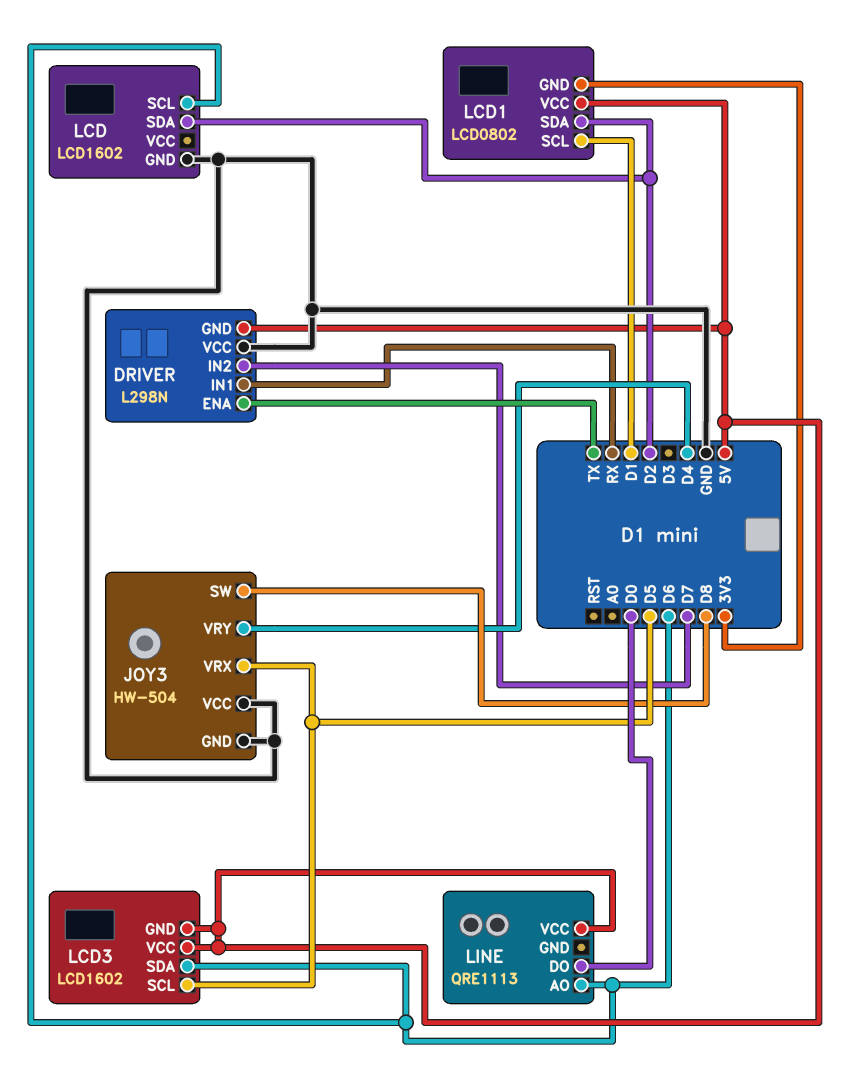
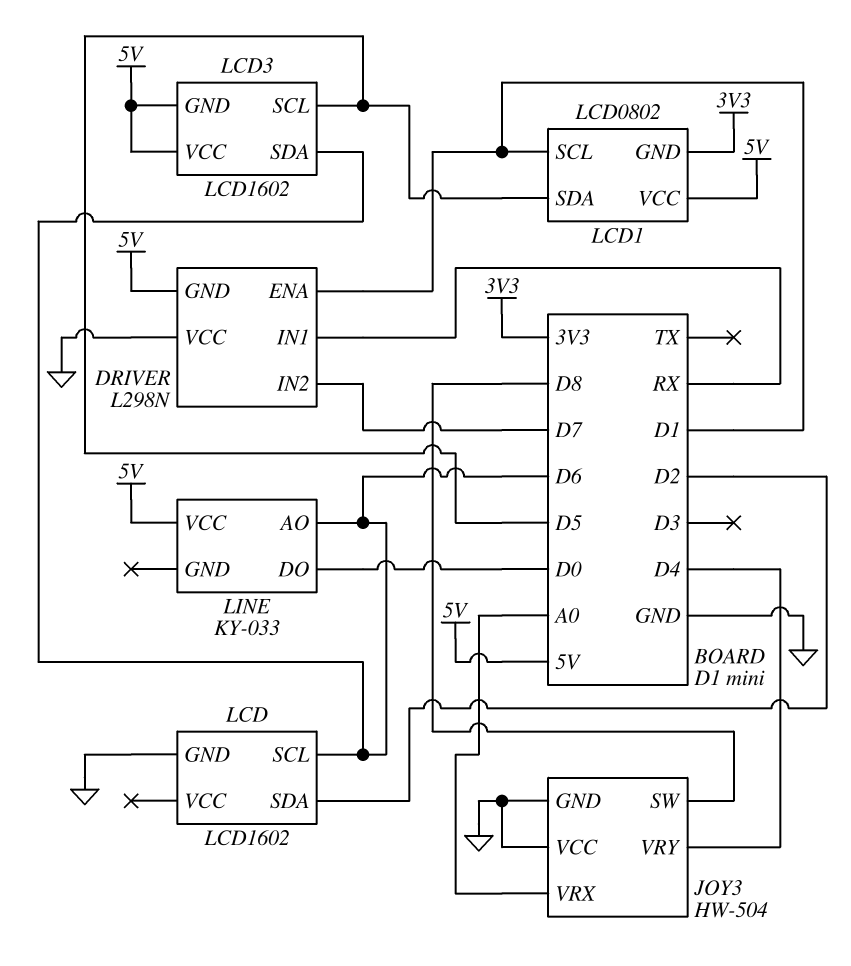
DRIVER pin ENA: TX -> D1
JOY3 pin VRX: D5 -> A0
LCD1 pin SDA: D2 -> D5
LINE: QRE1113 -> KY-033

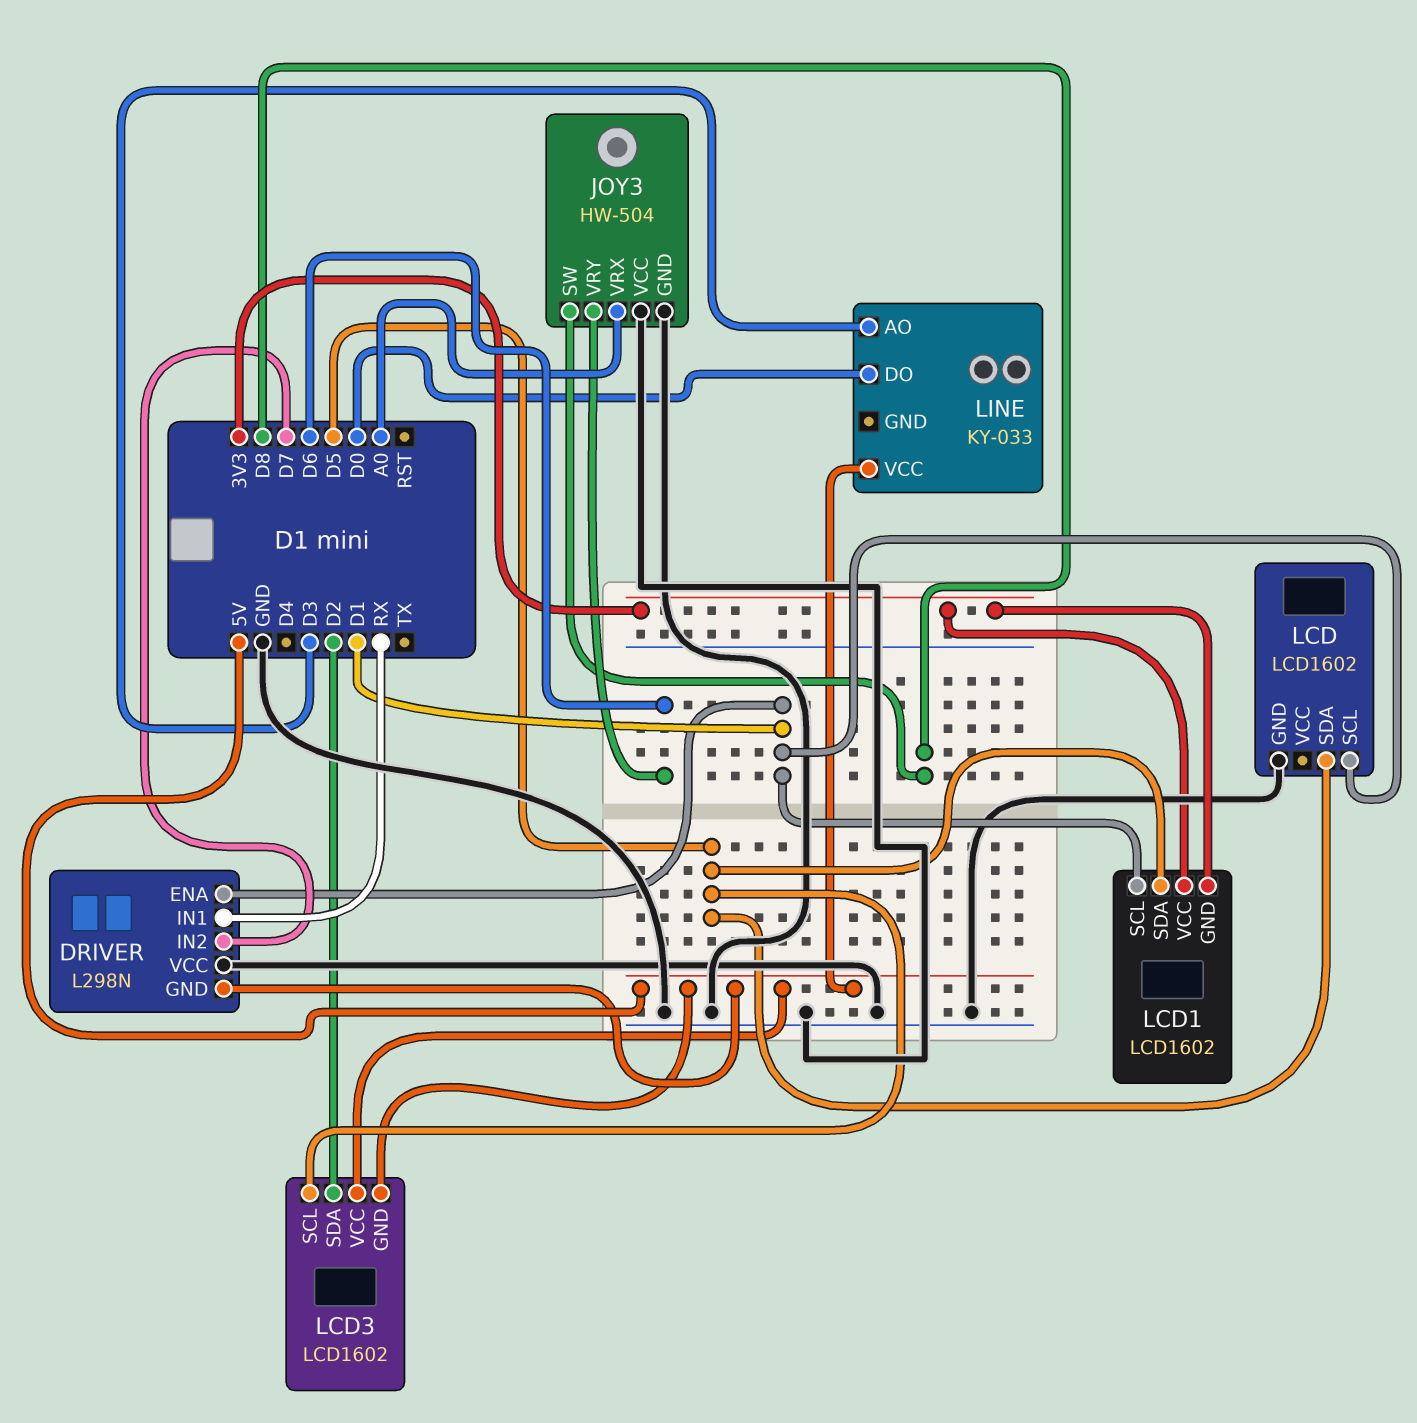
JOY3 pin VRY: D4 -> D6
LCD pin SCL: D6 -> D1
LCD pin SDA: D2 -> D5
LCD1: LCD0802 -> LCD1602
LCD1 pin VCC: 5V -> 3V3
LCD3 pin SDA: D6 -> D2
LINE pin AO: D6 -> D3

